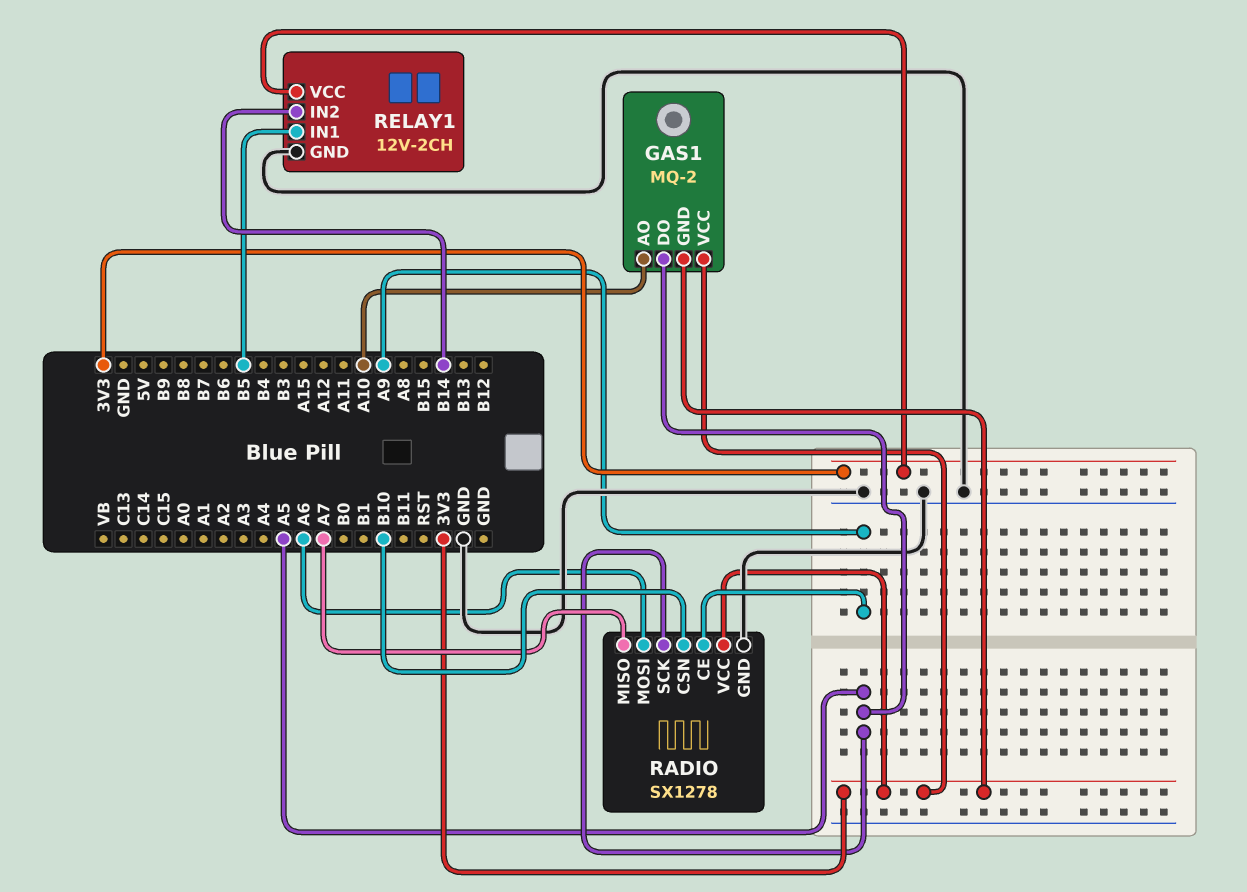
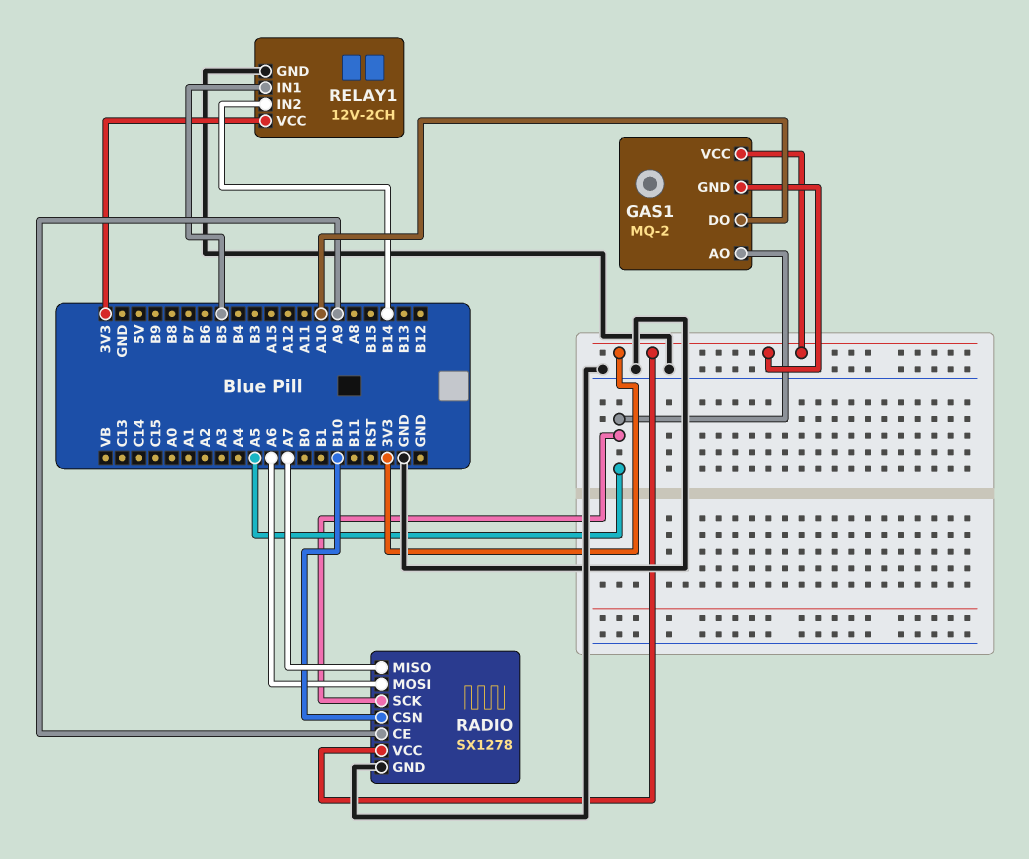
GAS1 pin AO: A10 -> A5
GAS1 pin DO: A5 -> A10

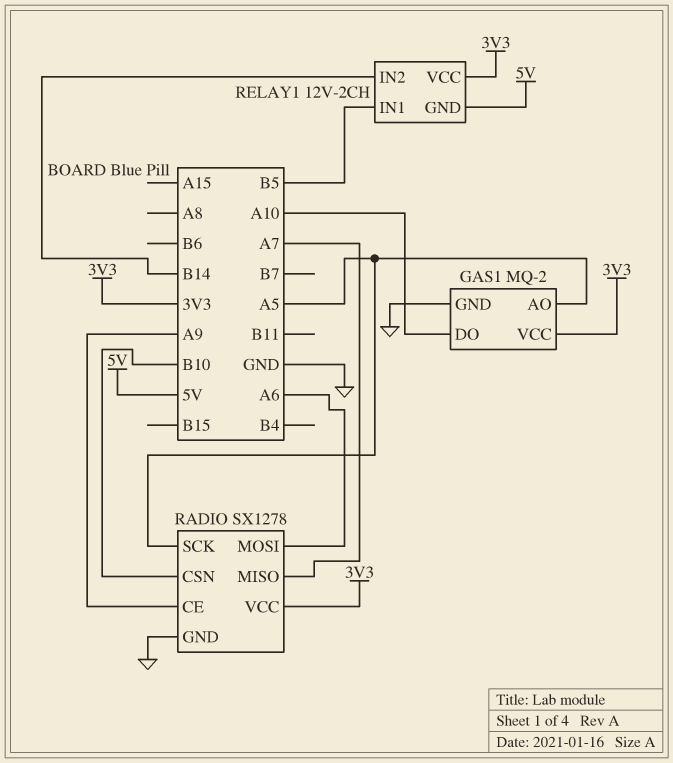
GAS1 pin GND: 3V3 -> GND
RELAY1 pin GND: GND -> 5V

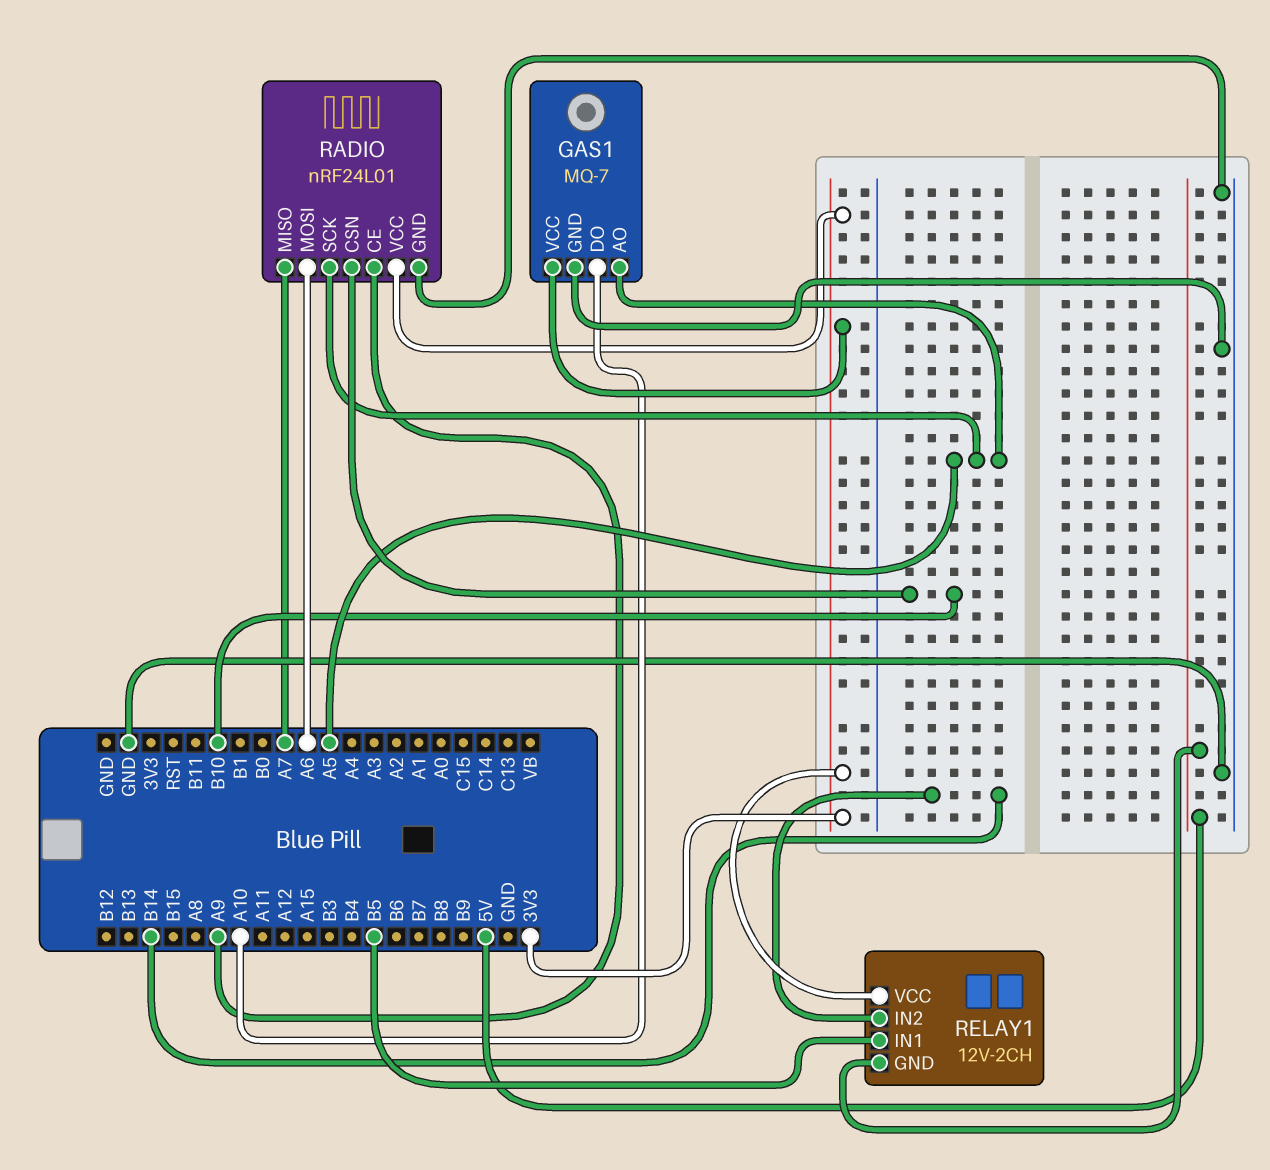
GAS1: MQ-2 -> MQ-7
RADIO: SX1278 -> nRF24L01

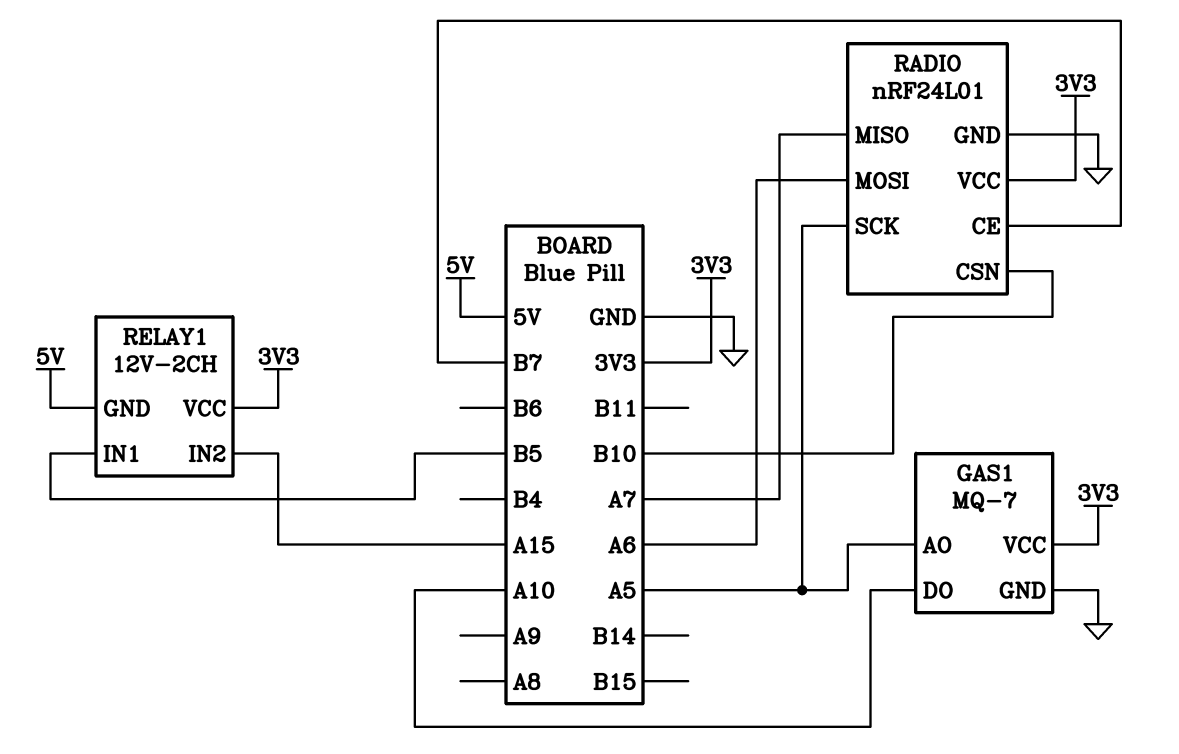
RADIO pin CE: A9 -> B7
RELAY1 pin IN2: B14 -> A15

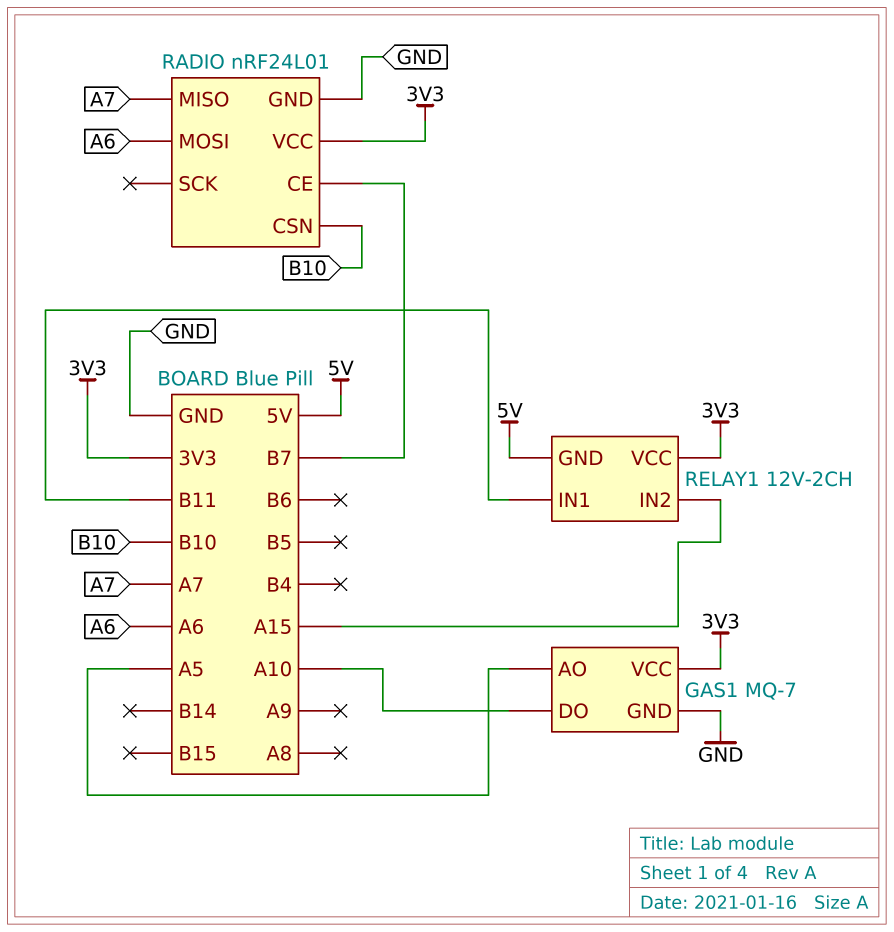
RADIO pin SCK: A5 -> none
RELAY1 pin IN1: B5 -> B11

